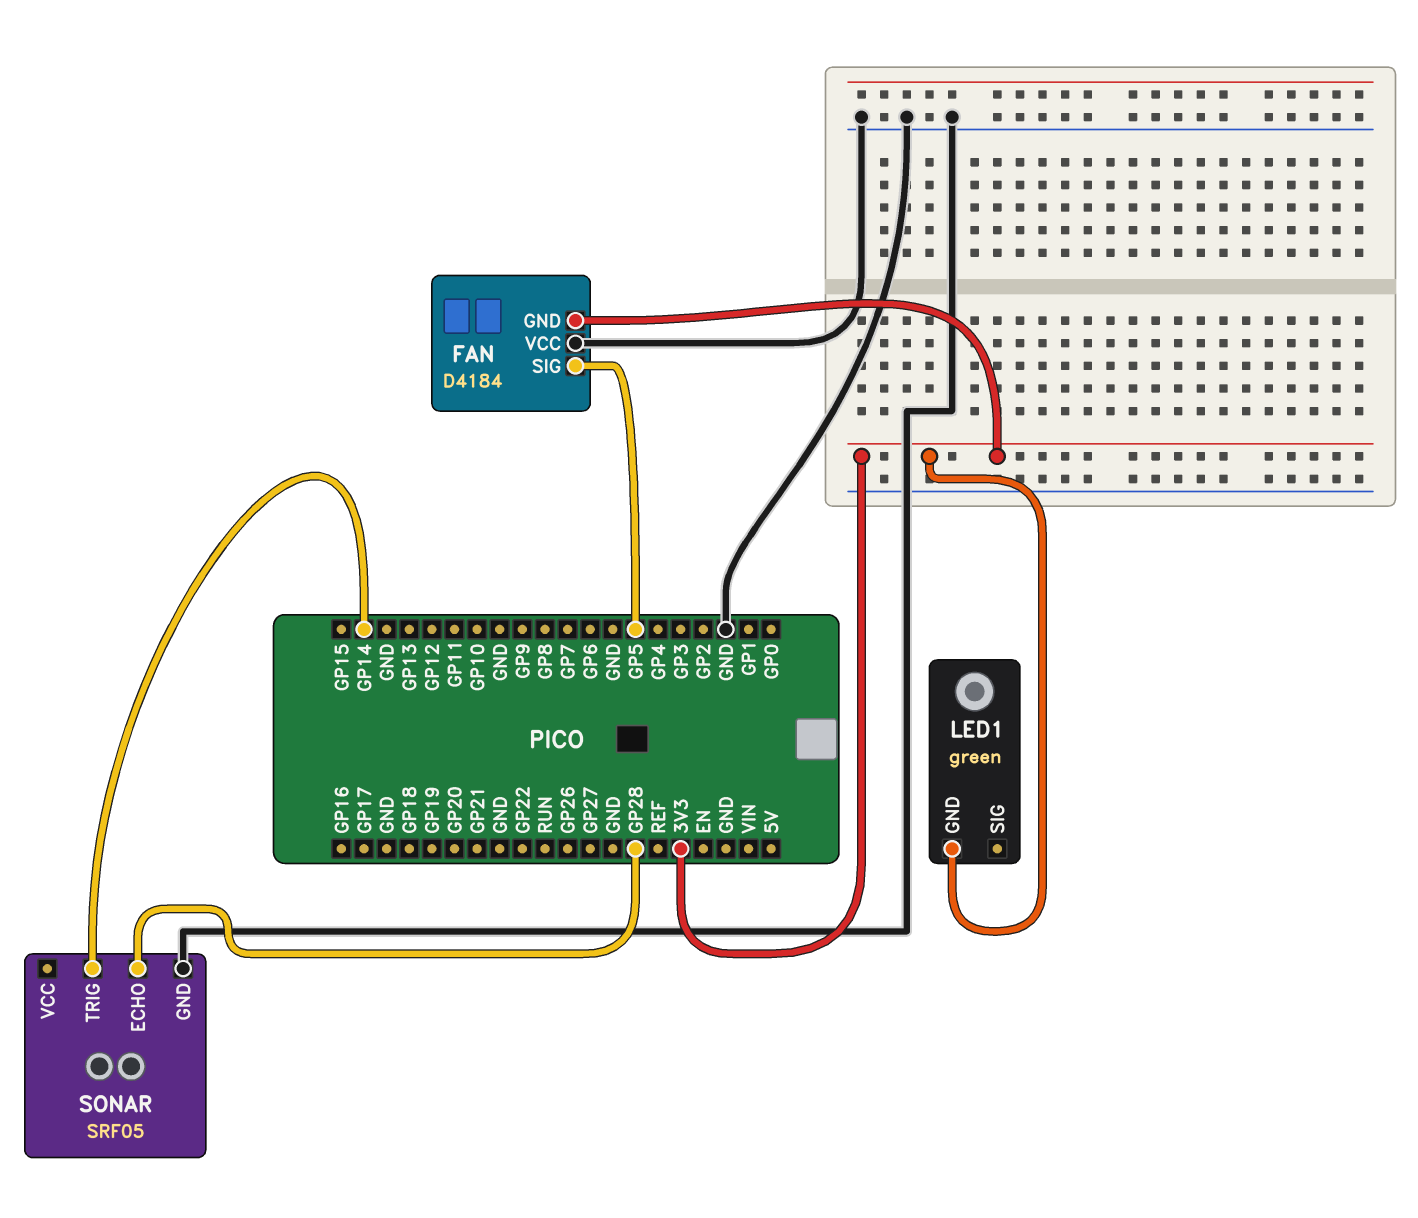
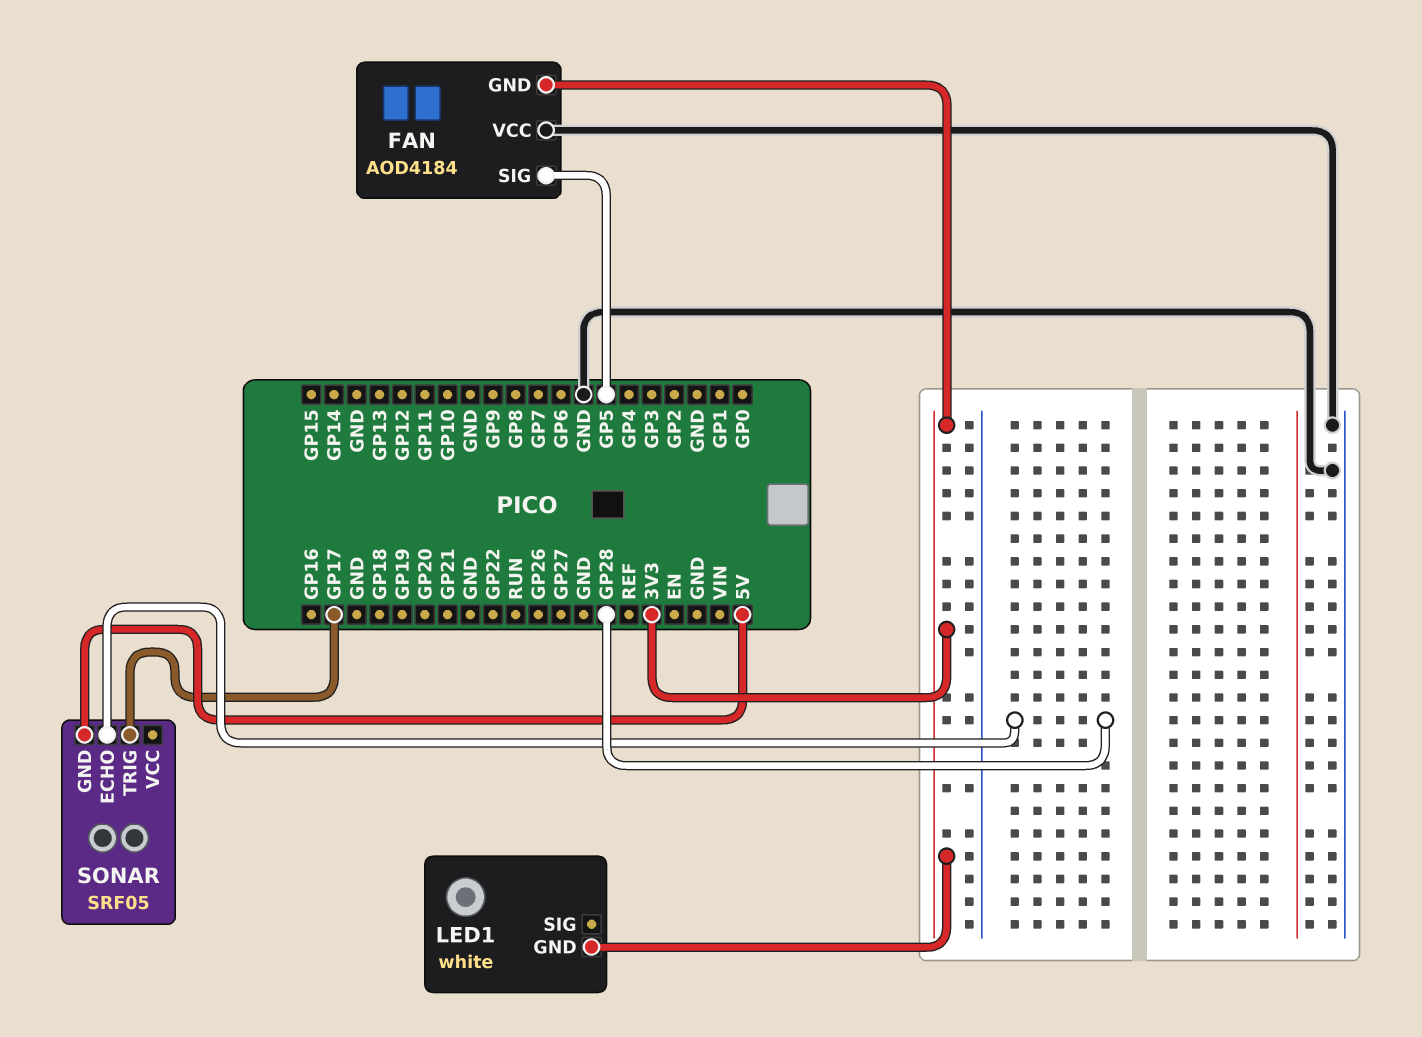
FAN: D4184 -> AOD4184
LED1: green -> white
SONAR pin GND: GND -> 5V
SONAR pin TRIG: GP14 -> GP17

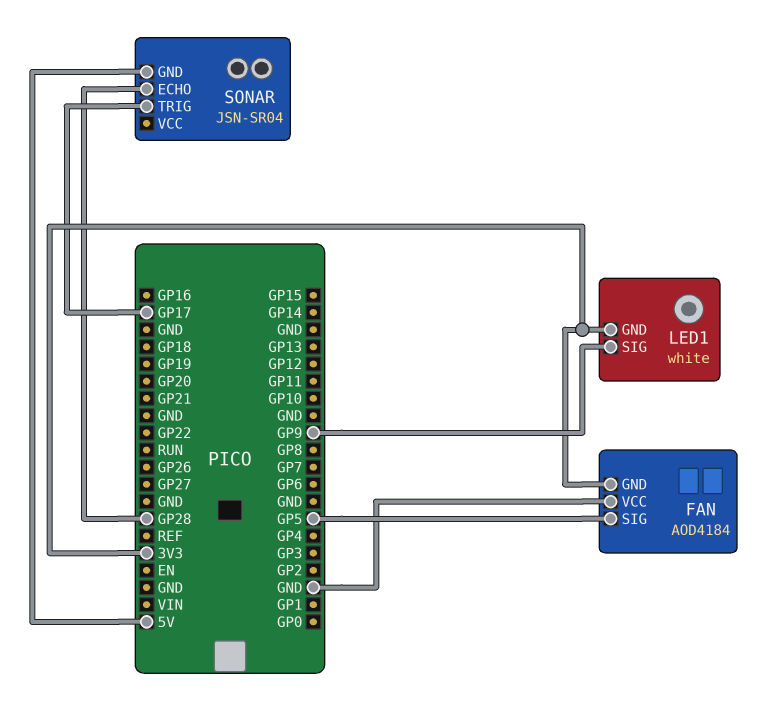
LED1 pin SIG: none -> GP9
SONAR: SRF05 -> JSN-SR04

